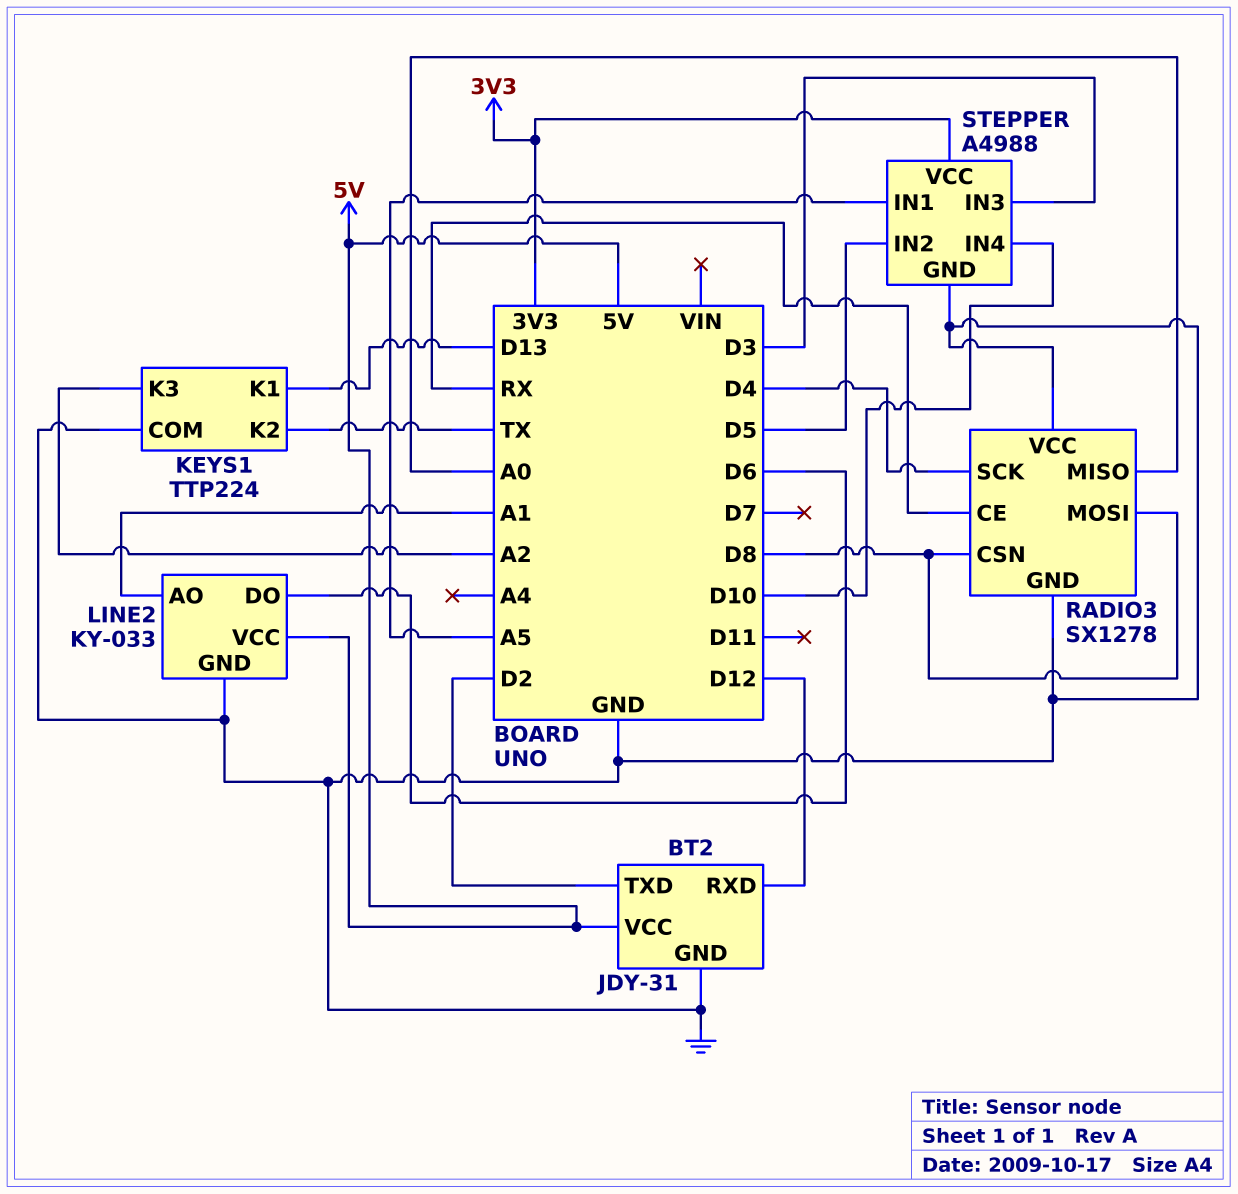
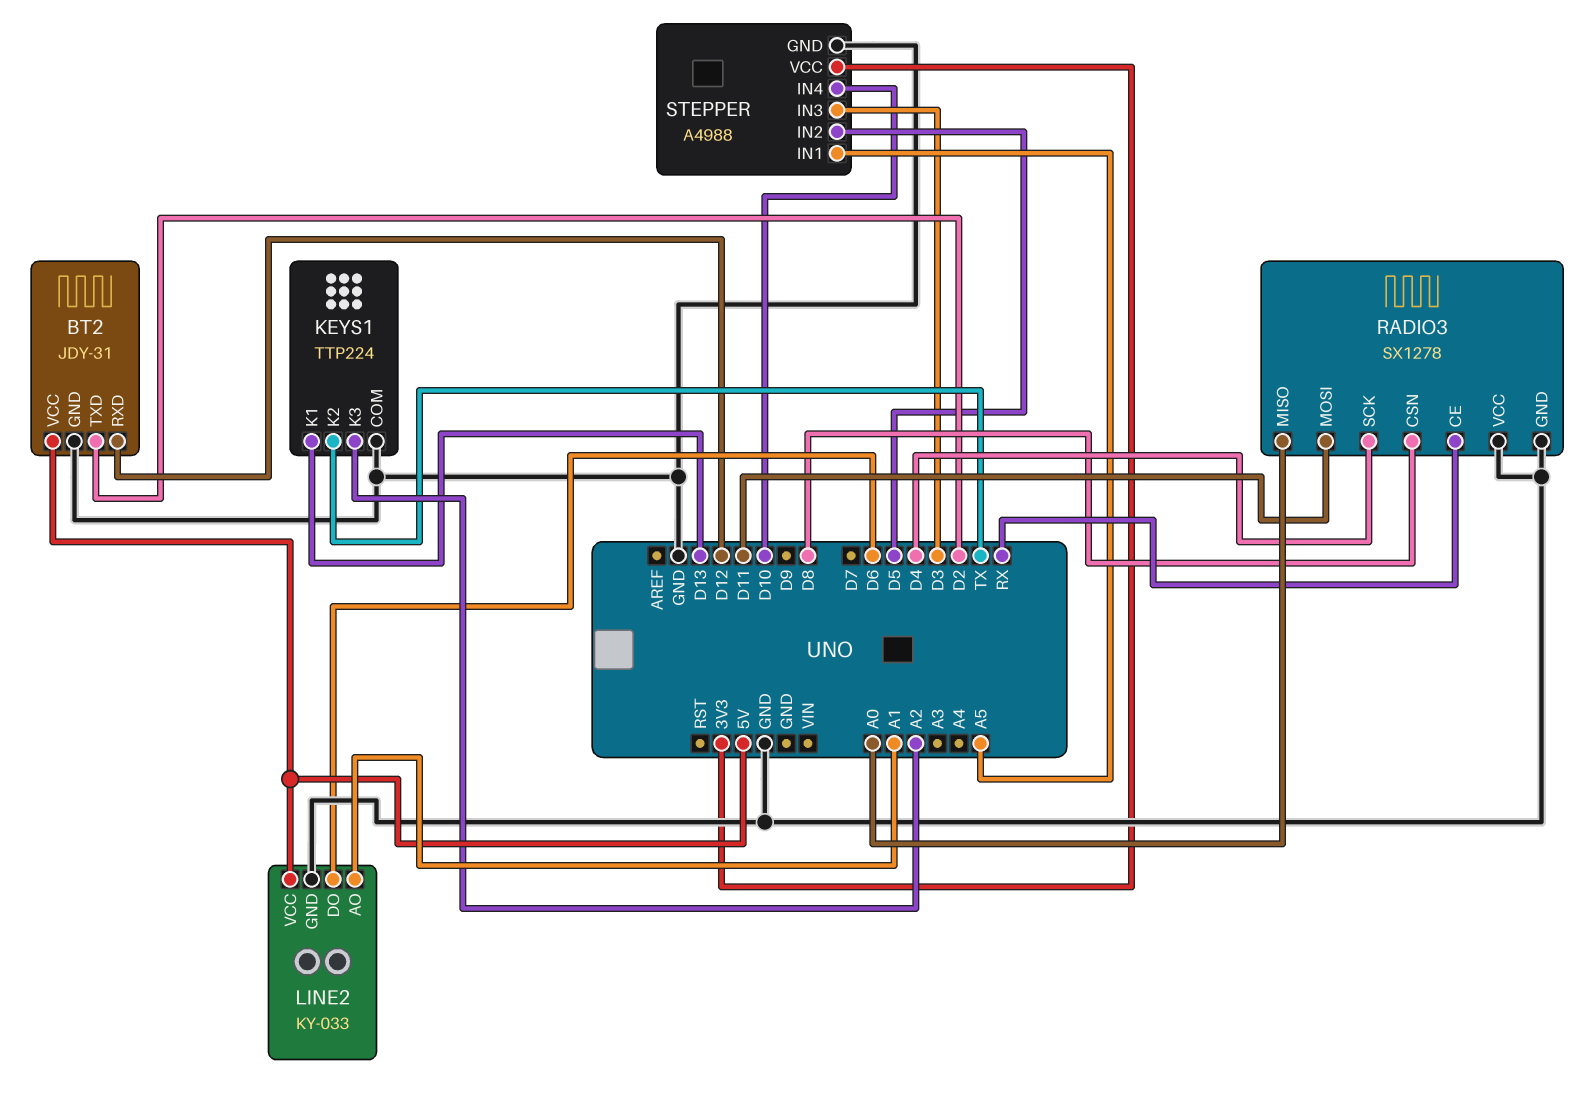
RADIO3 pin MOSI: D8 -> D11

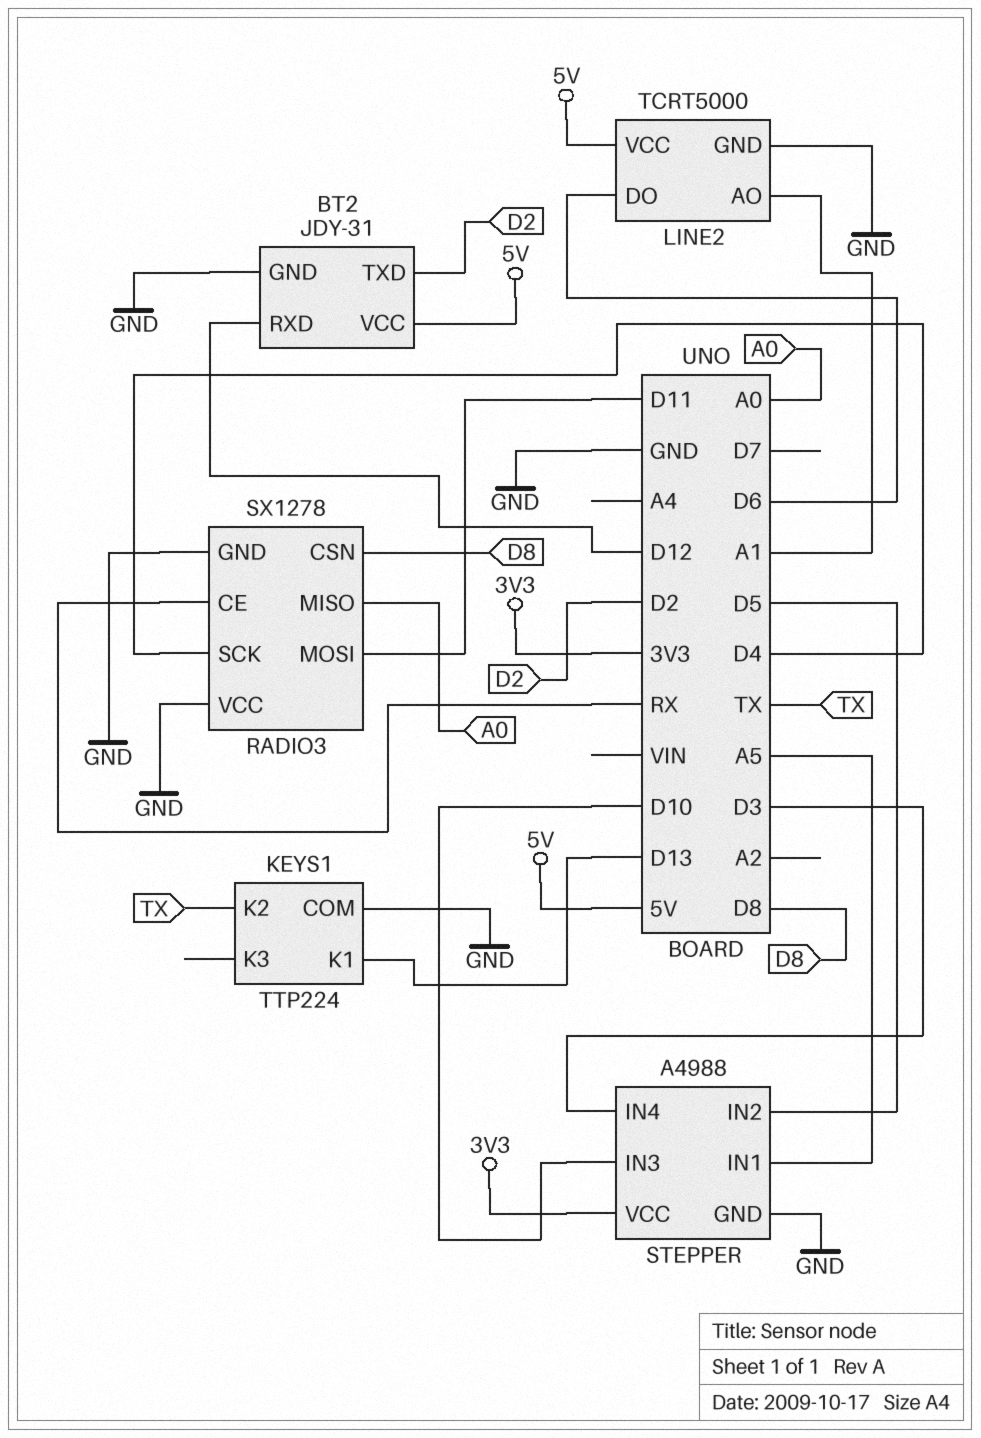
KEYS1 pin K3: A2 -> none
LINE2: KY-033 -> TCRT5000
STEPPER pin IN3: D3 -> D10
STEPPER pin IN4: D10 -> D3

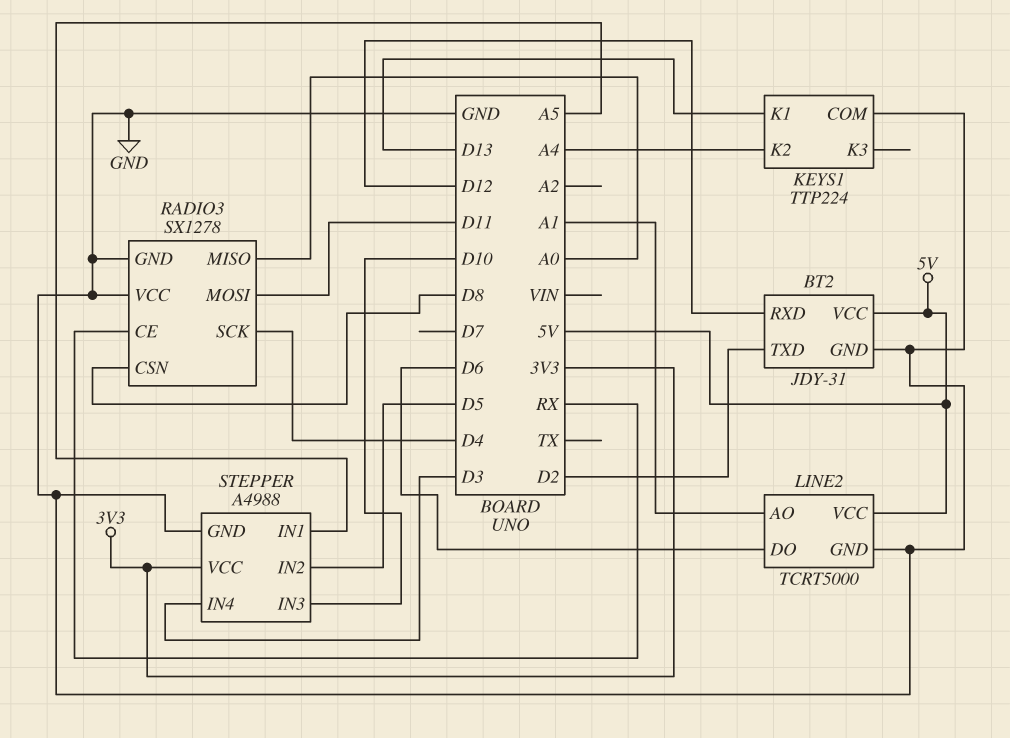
KEYS1 pin K2: TX -> A4

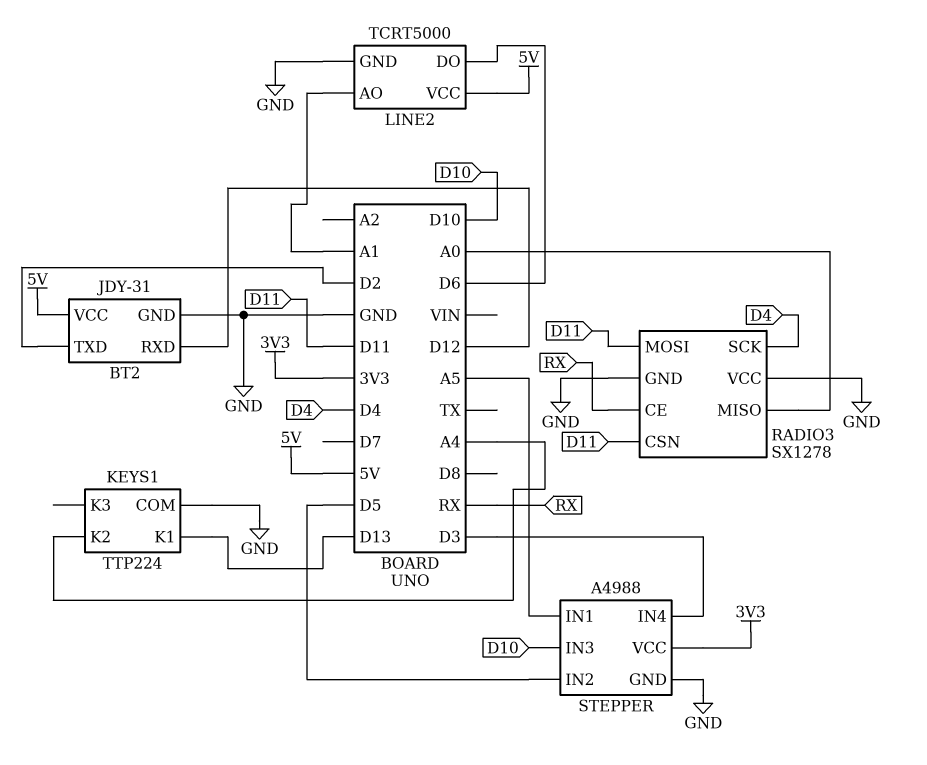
RADIO3 pin CSN: D8 -> D11

